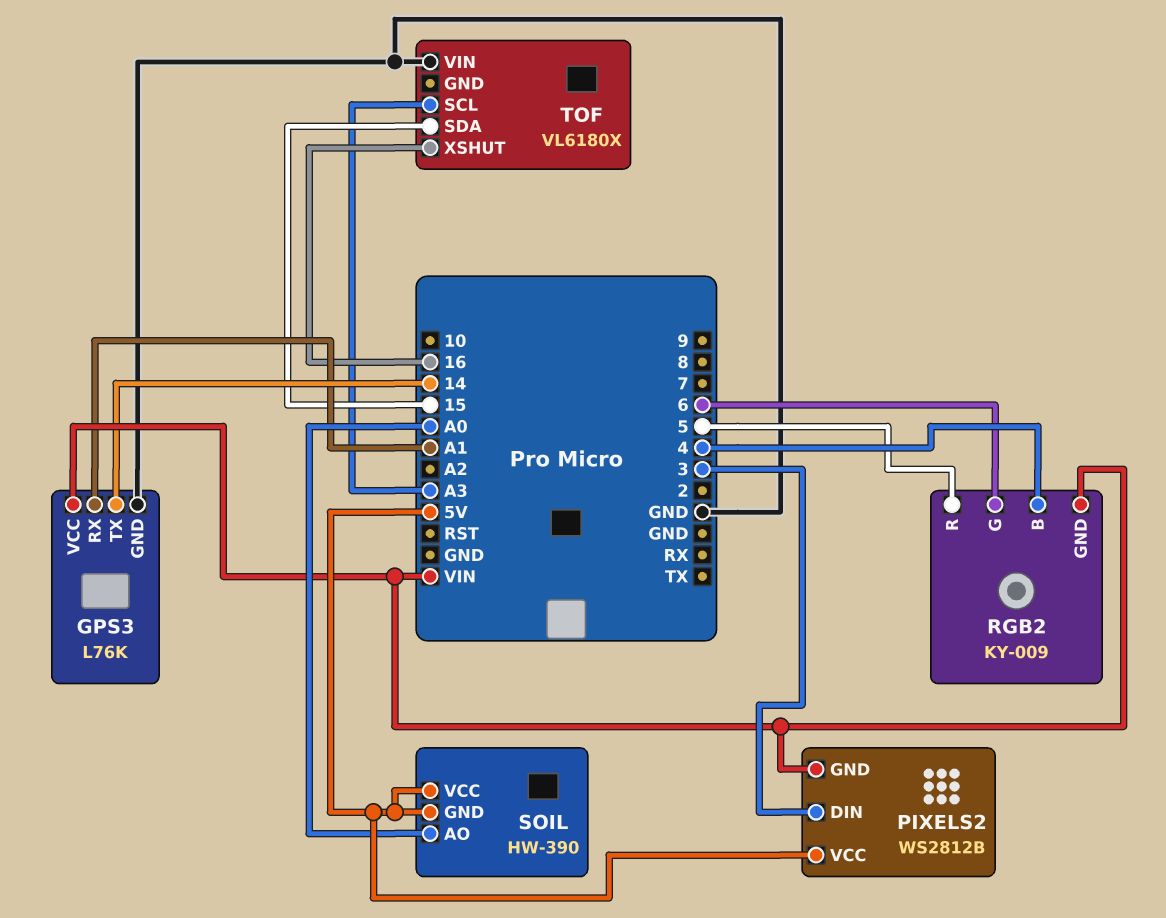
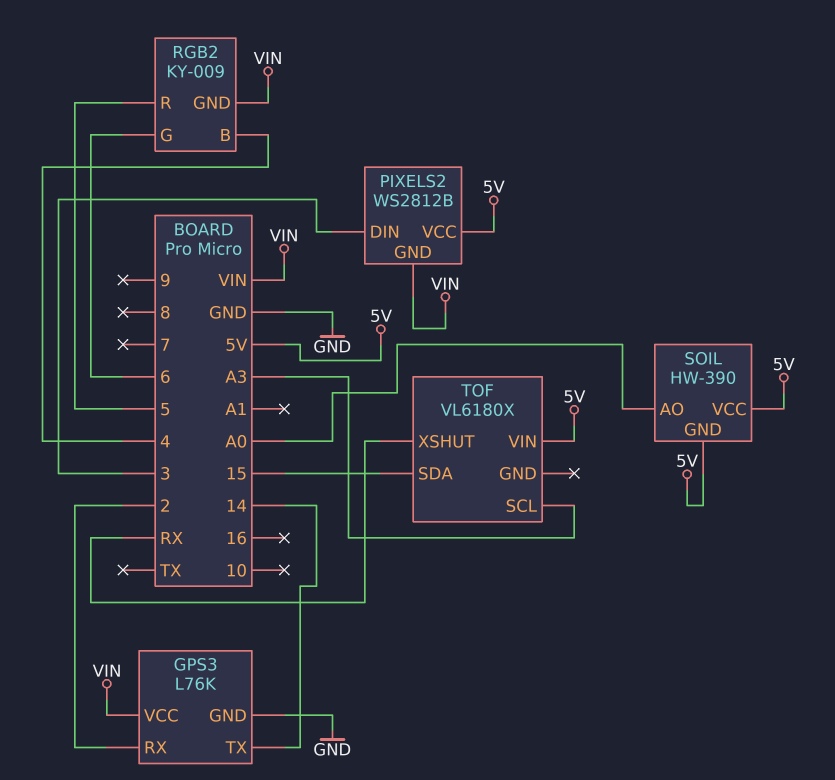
GPS3 pin RX: A1 -> 2
TOF pin VIN: GND -> 5V
TOF pin XSHUT: 16 -> RX

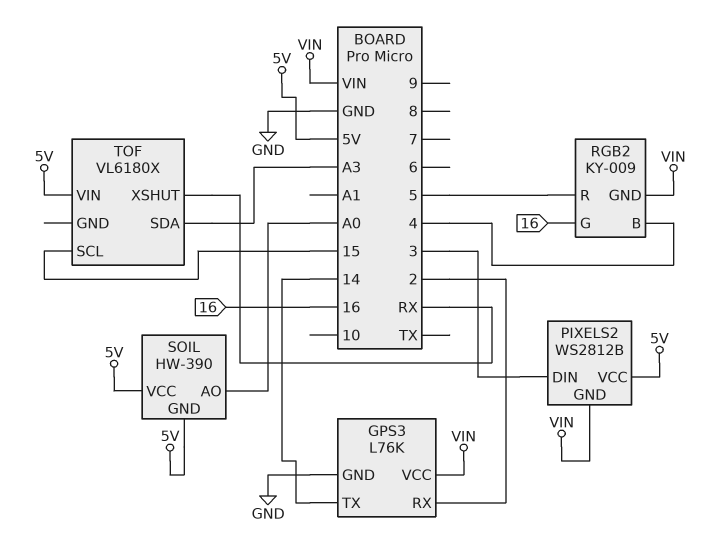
RGB2 pin G: 6 -> 16
TOF pin SCL: A3 -> 15
TOF pin SDA: 15 -> A3

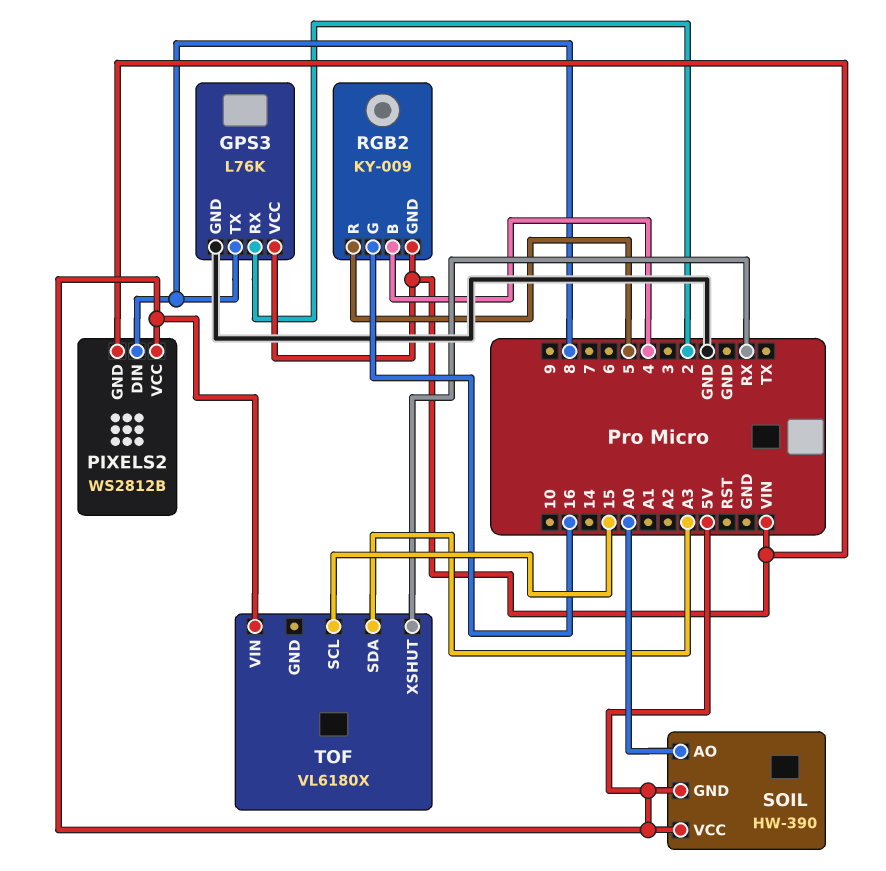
GPS3 pin TX: 14 -> 8
PIXELS2 pin DIN: 3 -> 8

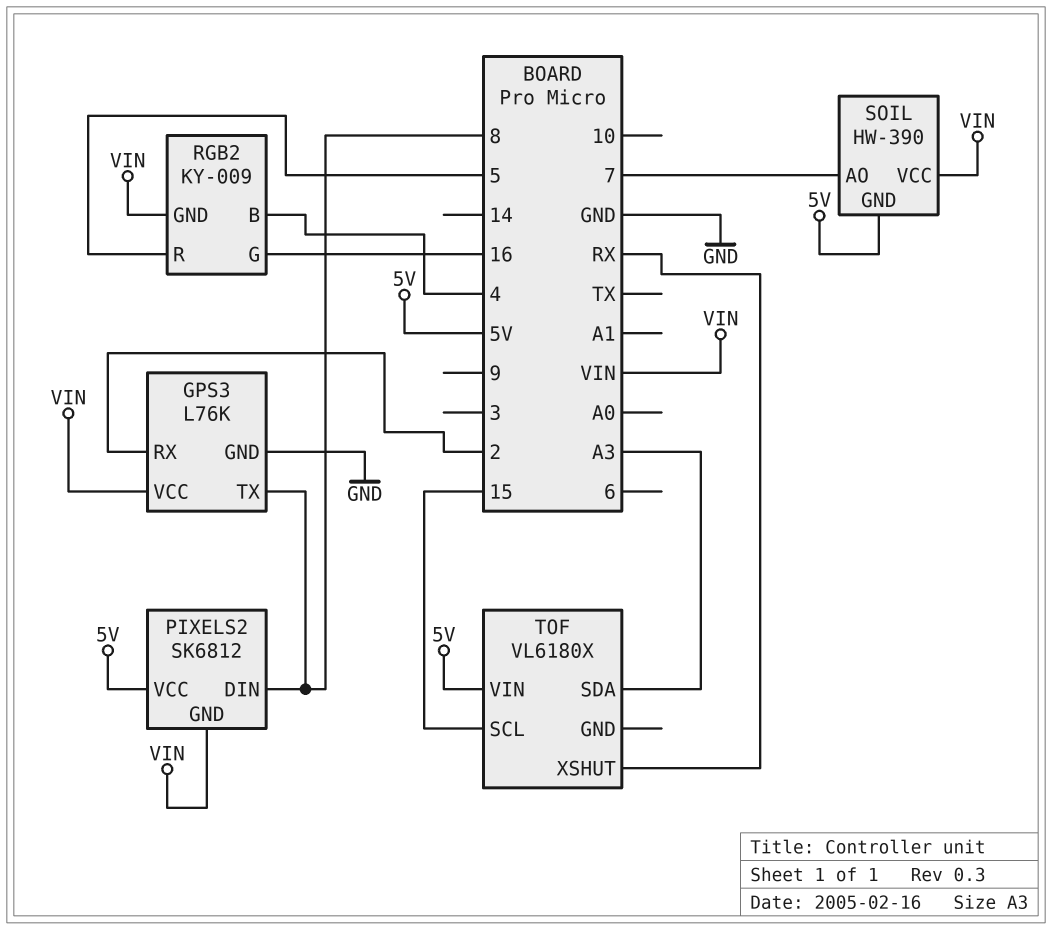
PIXELS2: WS2812B -> SK6812
SOIL pin AO: A0 -> 7
SOIL pin VCC: 5V -> VIN

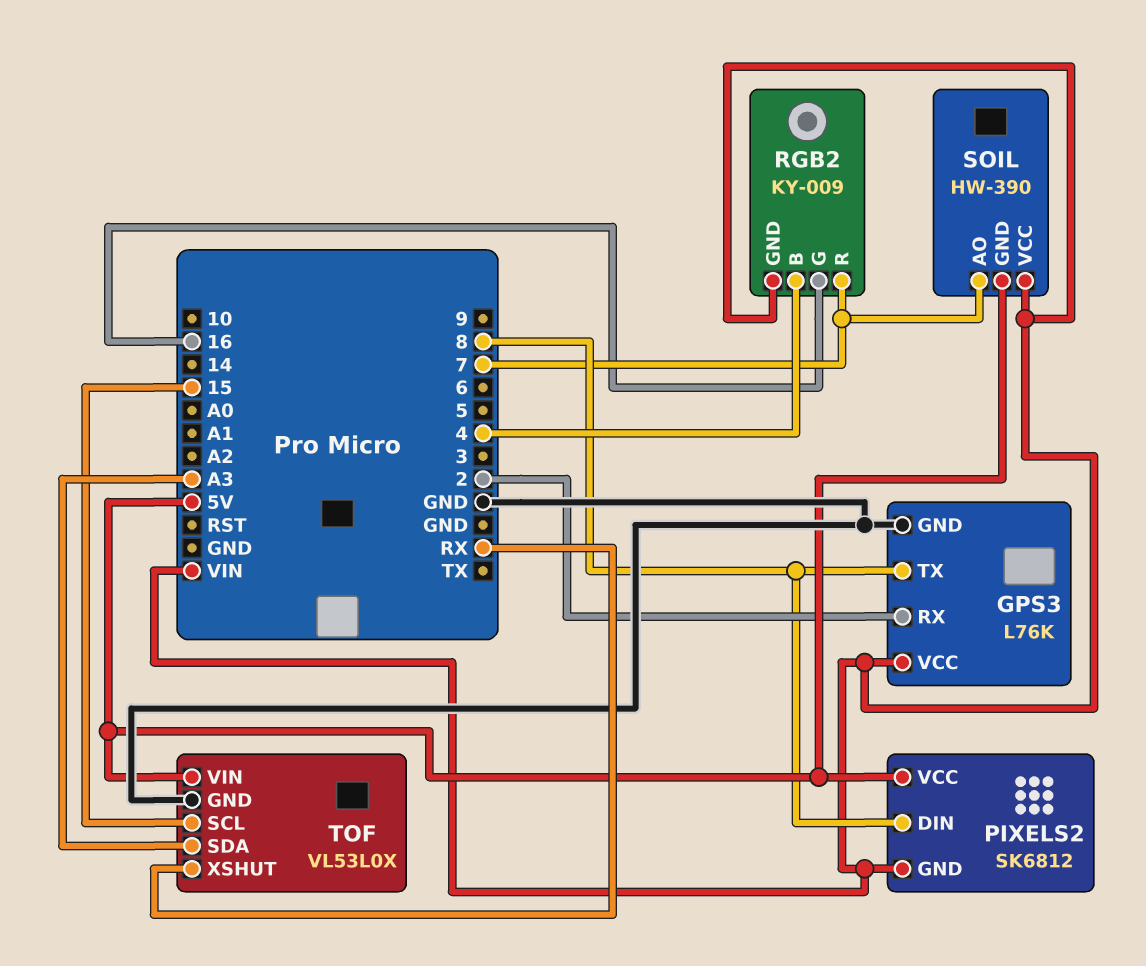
RGB2 pin R: 5 -> 7
TOF: VL6180X -> VL53L0X
TOF pin GND: none -> GND

